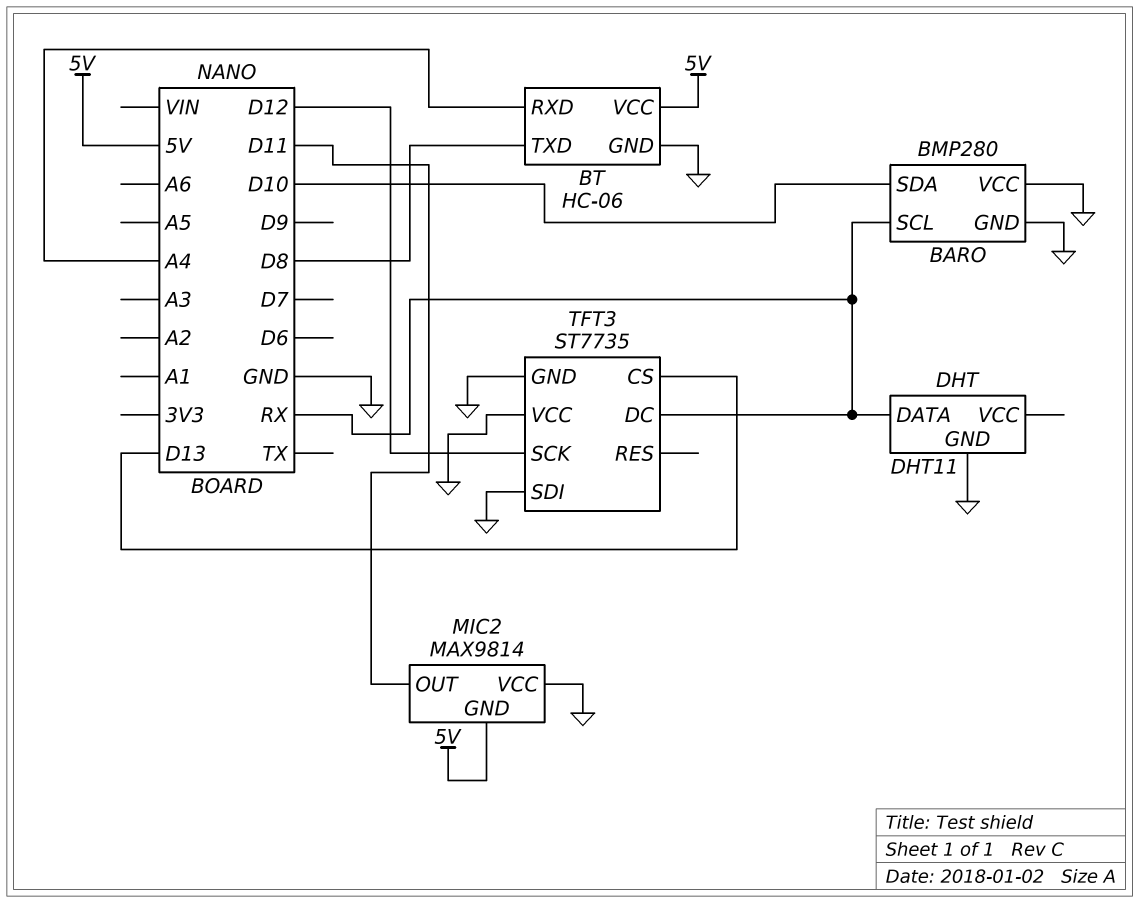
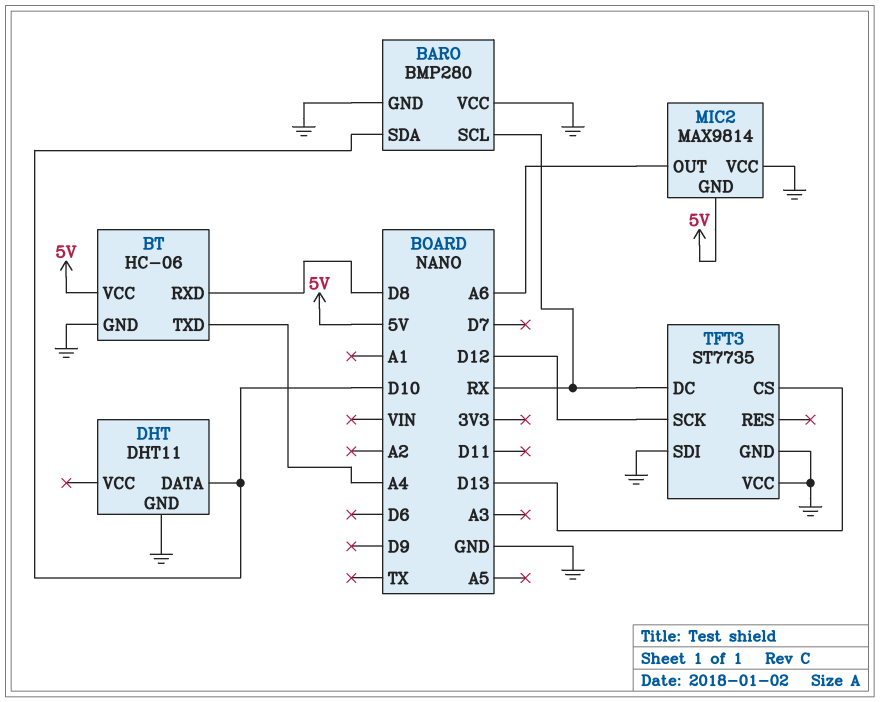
BT pin RXD: A4 -> D8
BT pin TXD: D8 -> A4
DHT pin DATA: RX -> D10
MIC2 pin OUT: D11 -> A6

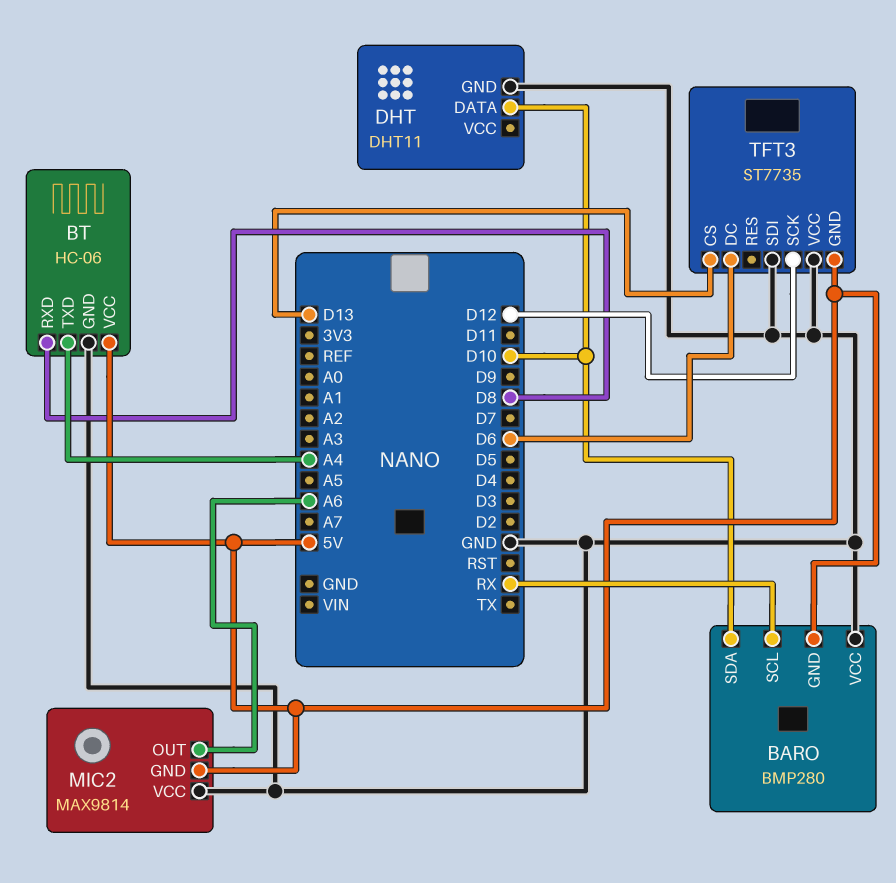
BARO pin GND: GND -> 5V
TFT3 pin DC: RX -> D6
TFT3 pin GND: GND -> 5V

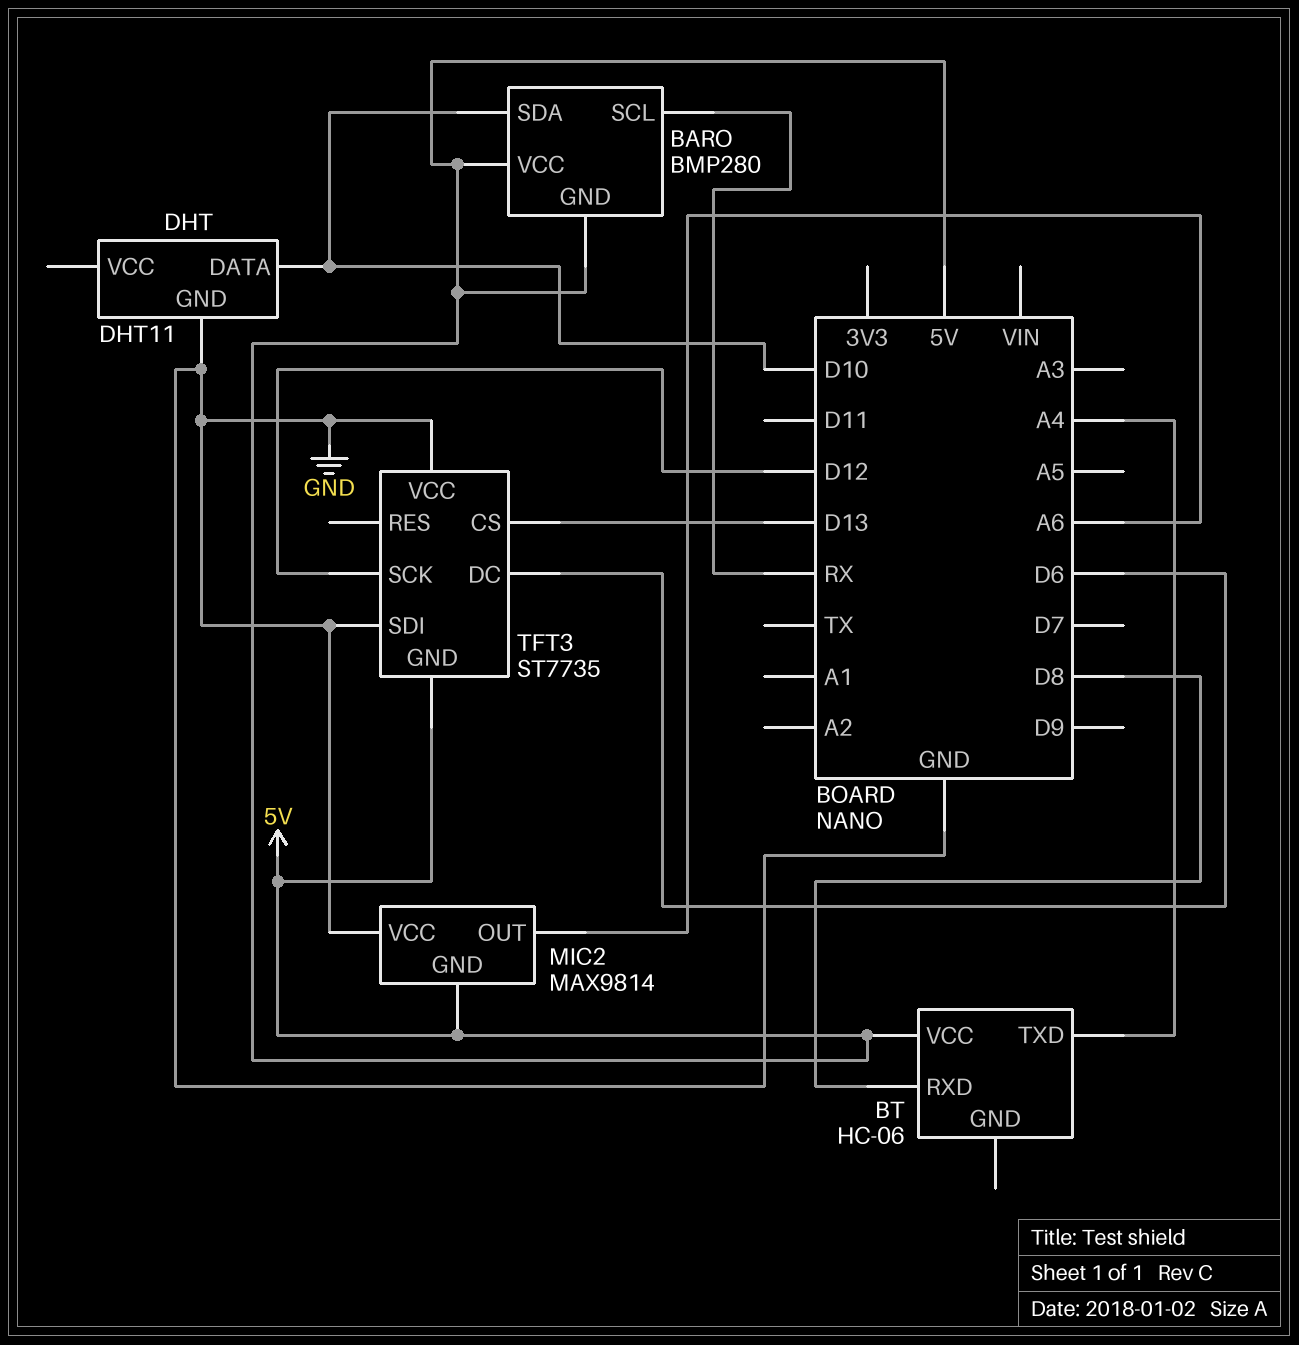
BARO pin VCC: GND -> 5V
BT pin GND: GND -> none

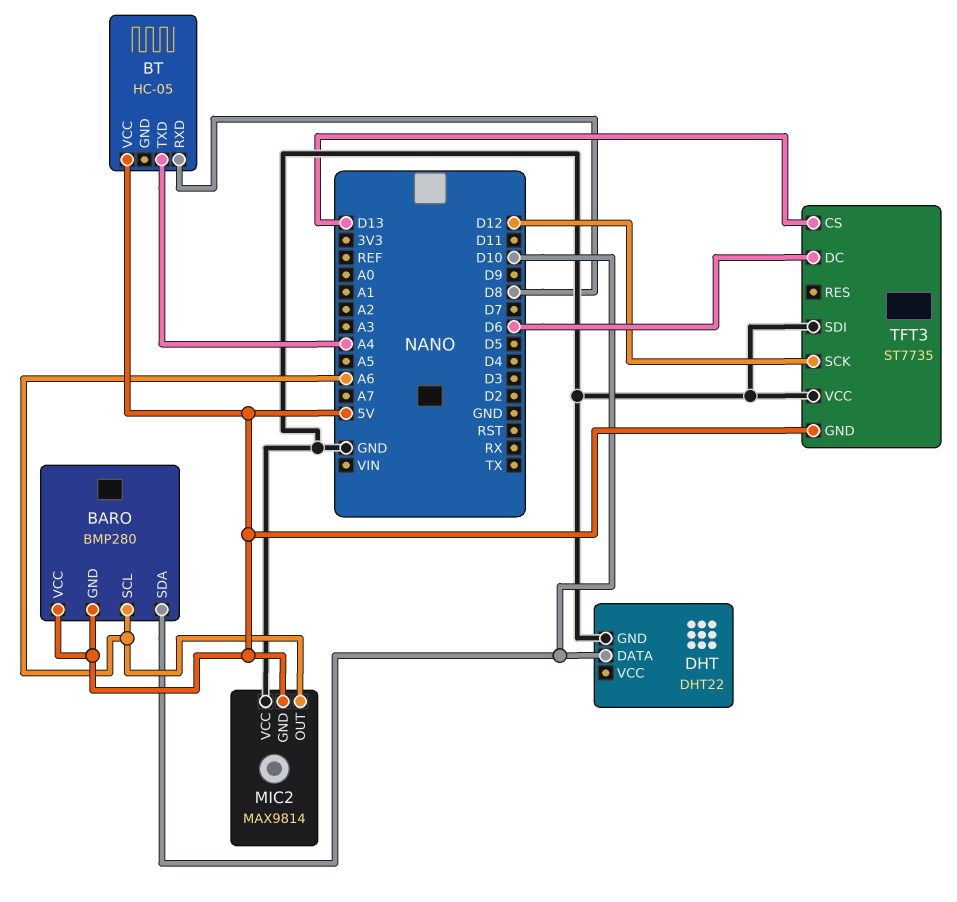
BARO pin SCL: RX -> A6
BT: HC-06 -> HC-05
DHT: DHT11 -> DHT22

